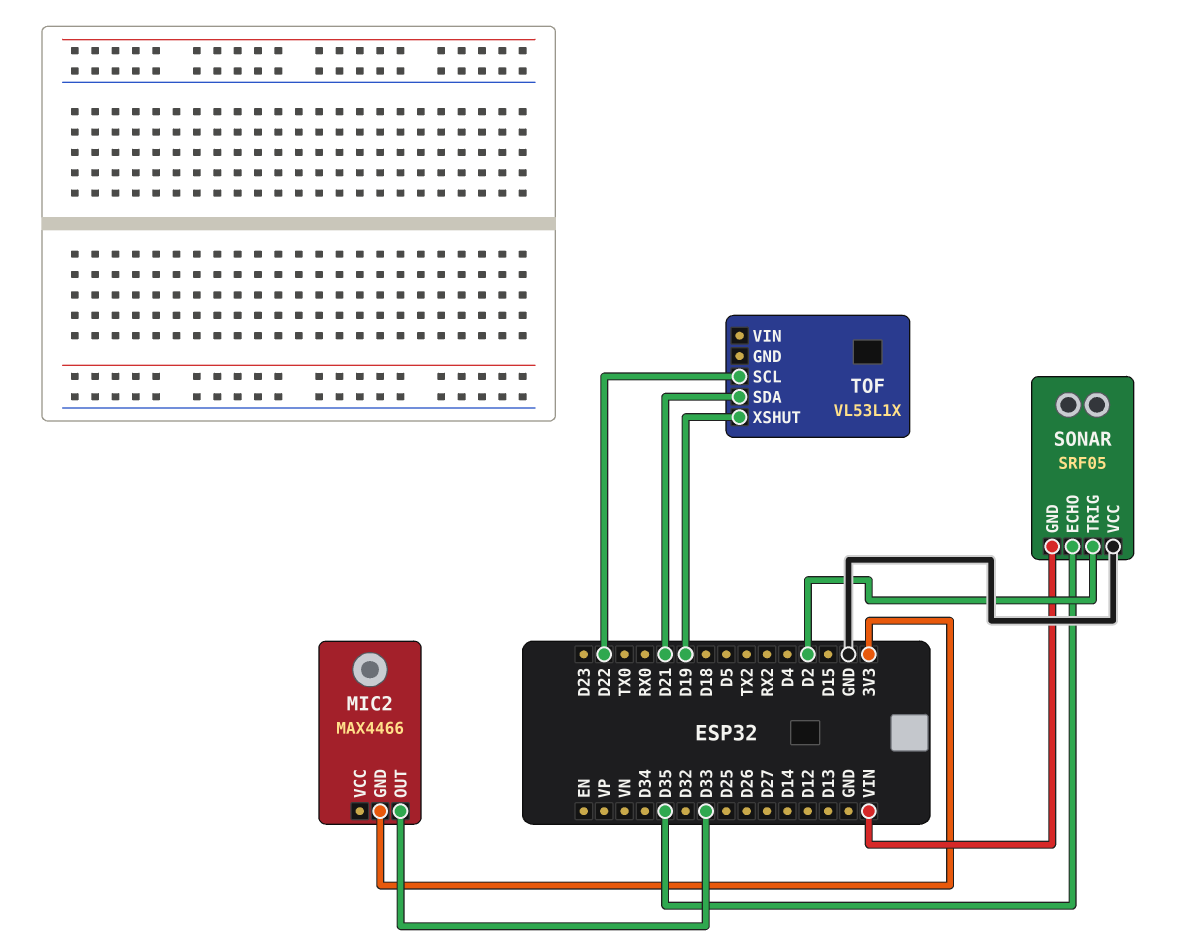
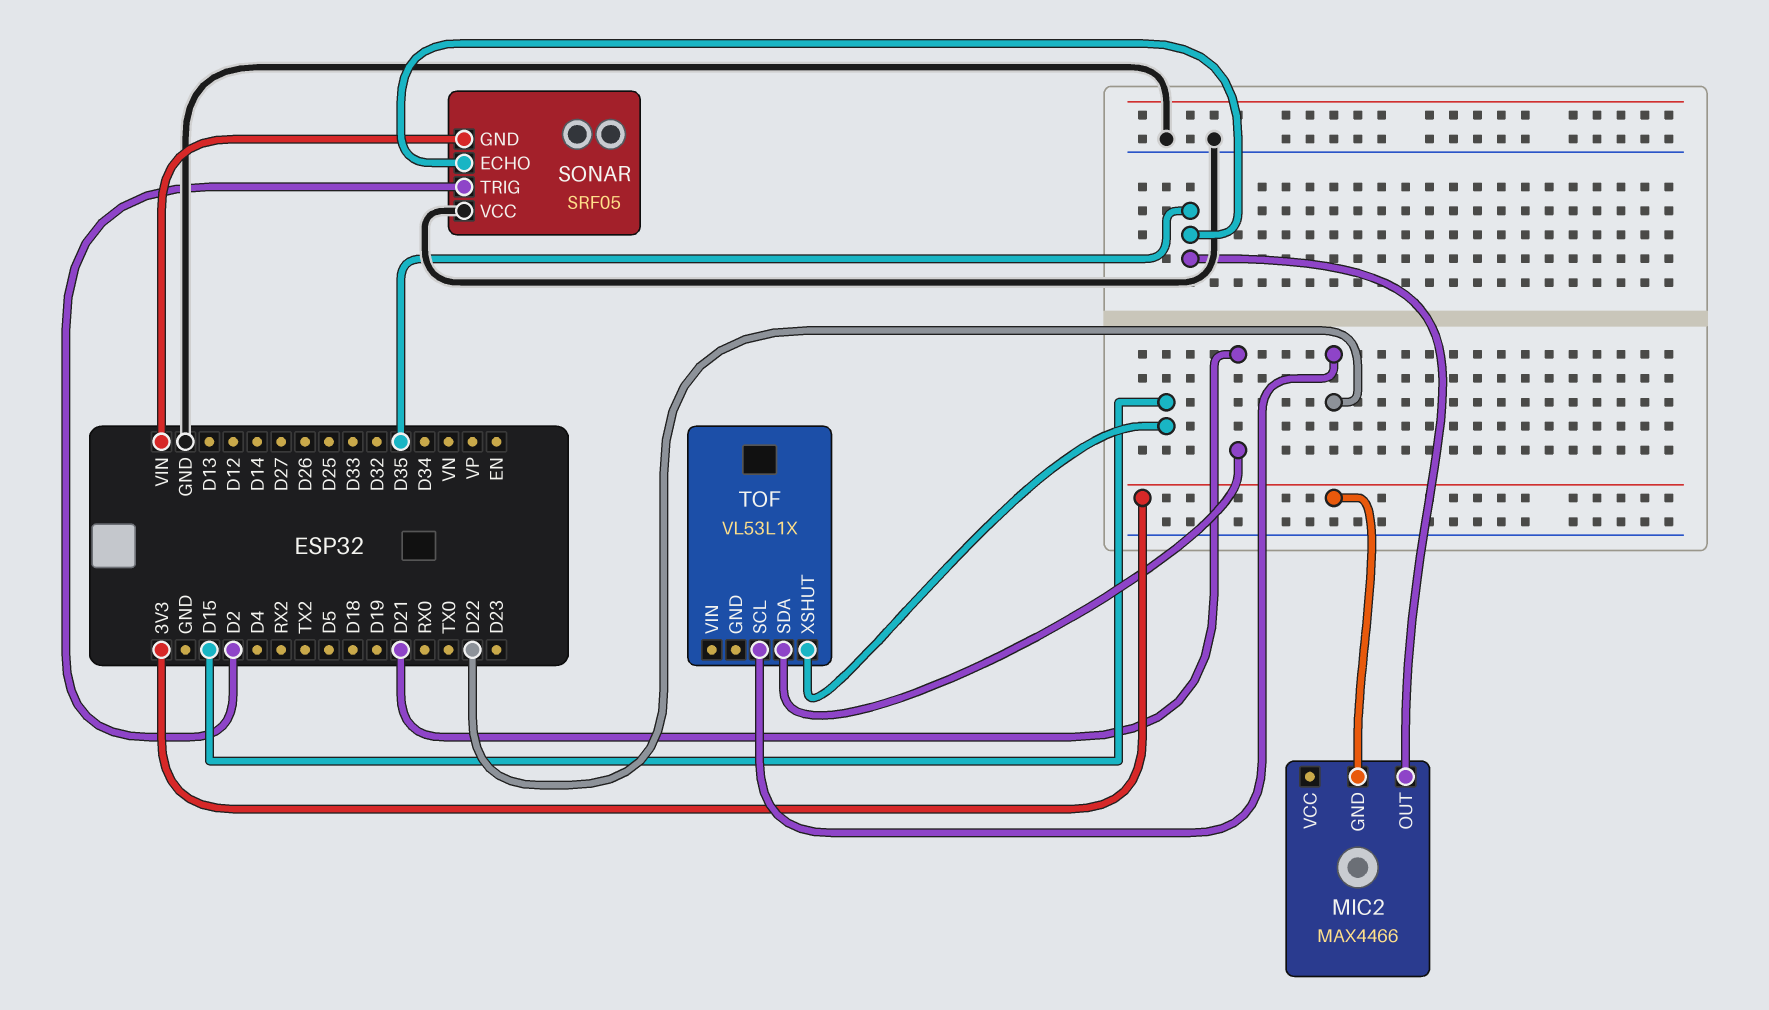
MIC2 pin OUT: D33 -> D35
TOF pin XSHUT: D19 -> D15

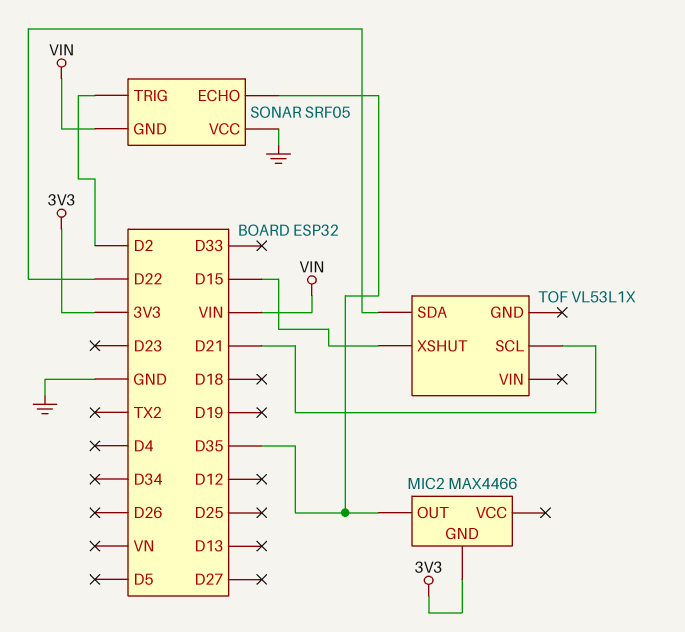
TOF pin SCL: D22 -> D21
TOF pin SDA: D21 -> D22

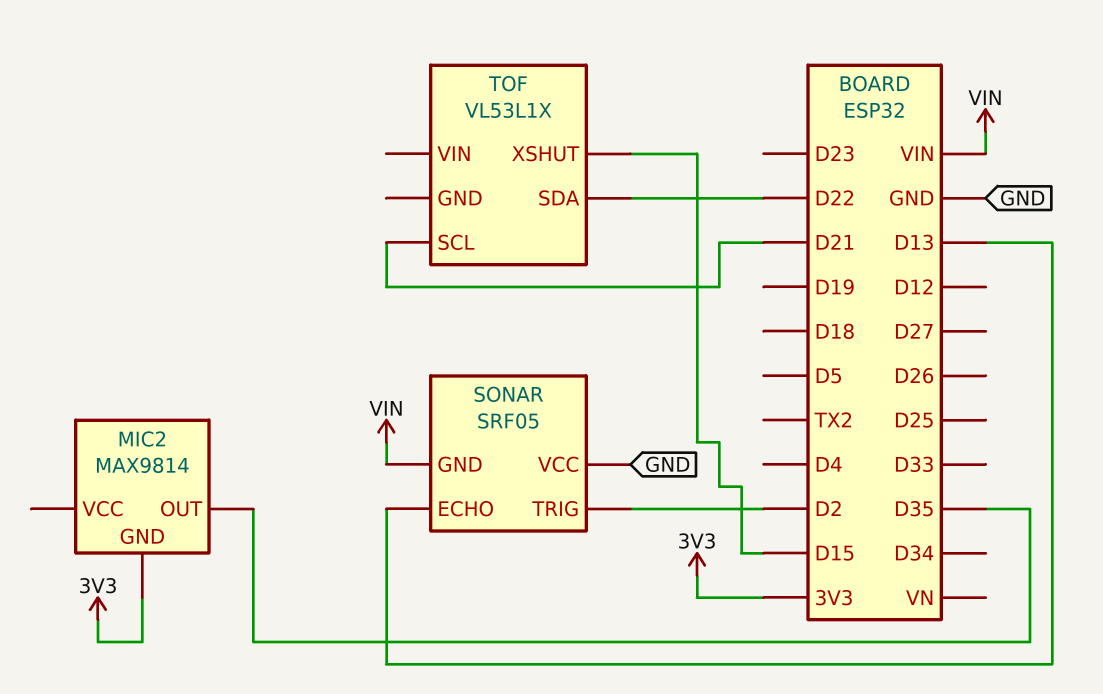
MIC2: MAX4466 -> MAX9814
SONAR pin ECHO: D35 -> D13

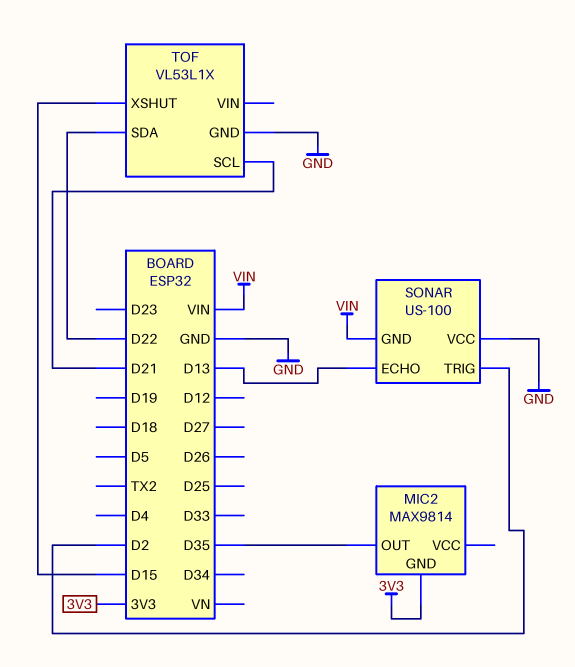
SONAR: SRF05 -> US-100
TOF pin GND: none -> GND

